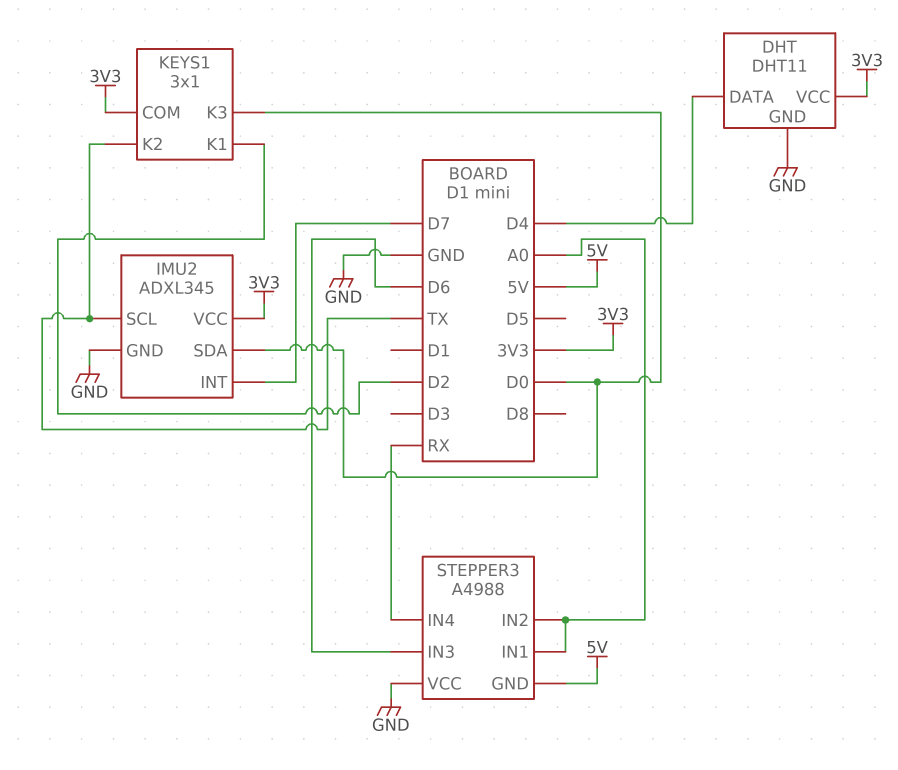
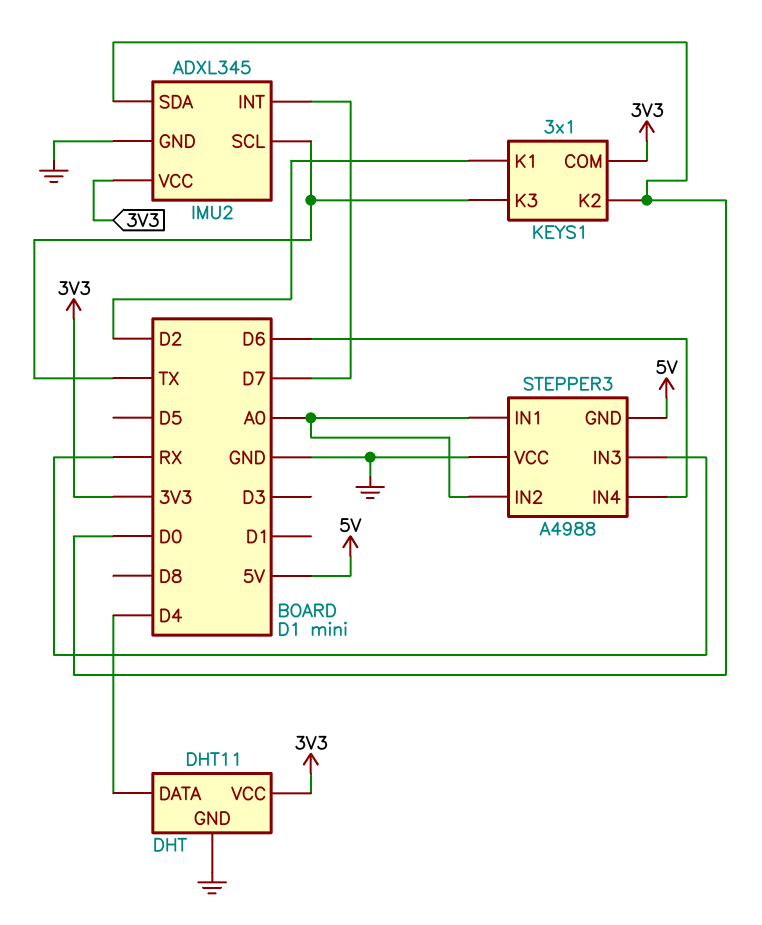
KEYS1 pin K2: TX -> D0
KEYS1 pin K3: D0 -> TX
STEPPER3 pin IN3: D6 -> RX
STEPPER3 pin IN4: RX -> D6

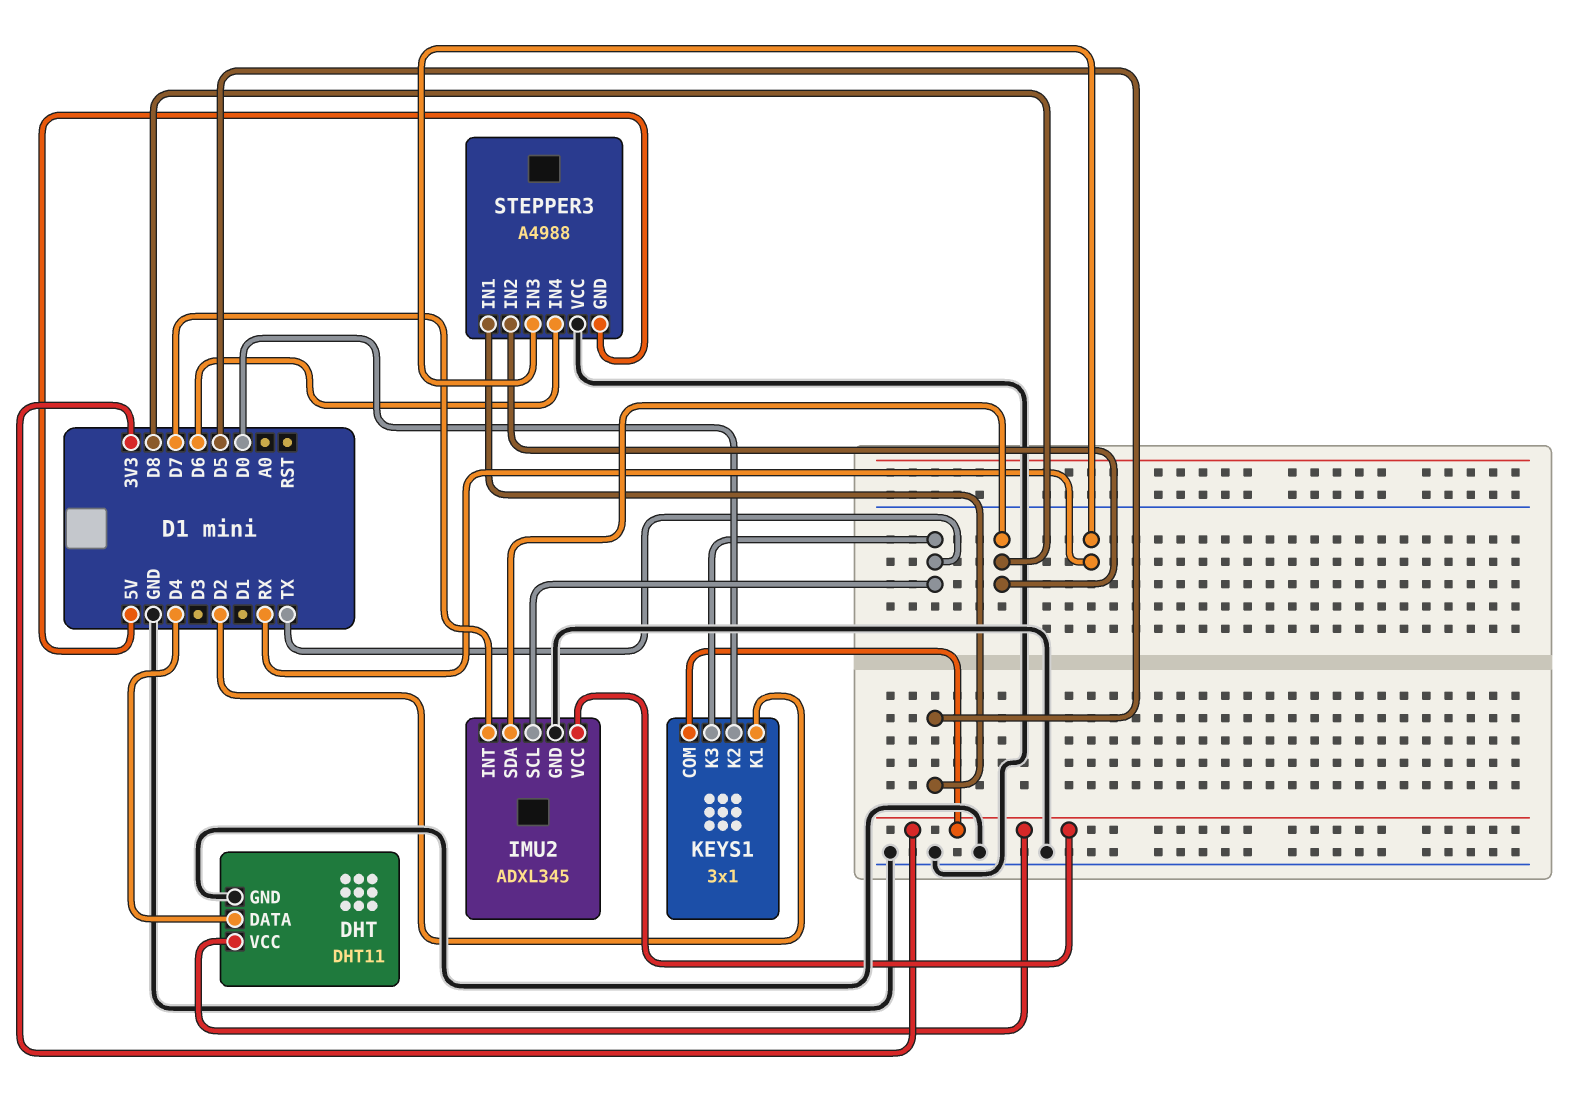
IMU2 pin SDA: D0 -> D8
STEPPER3 pin IN1: A0 -> D5
STEPPER3 pin IN2: A0 -> D8

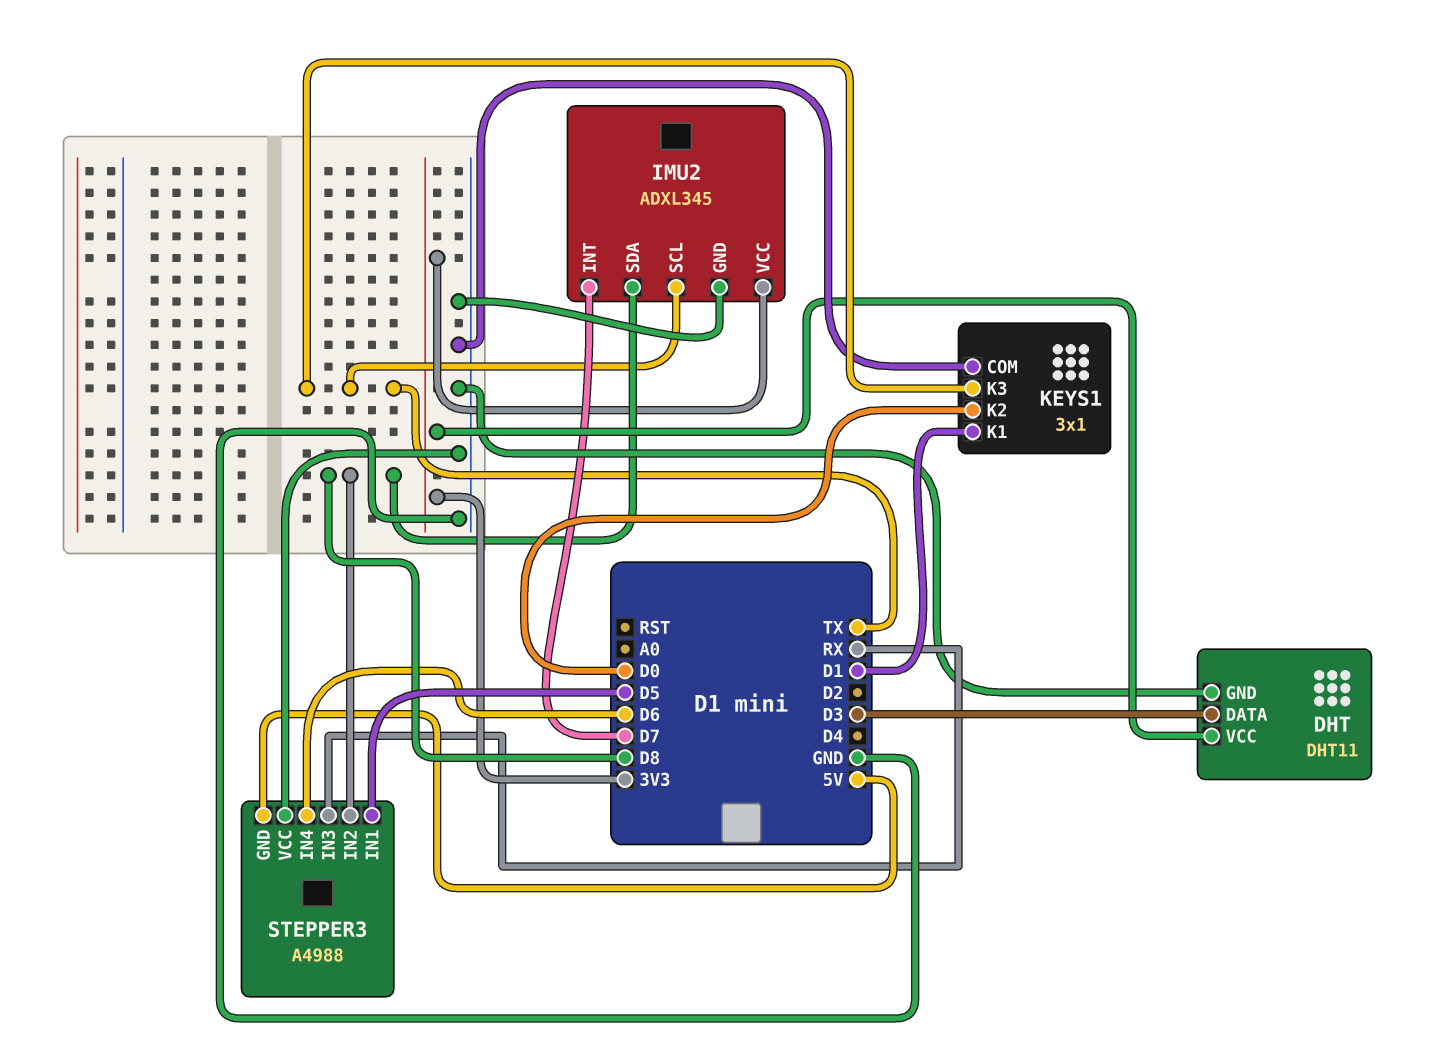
DHT pin DATA: D4 -> D3
KEYS1 pin COM: 3V3 -> GND
KEYS1 pin K1: D2 -> D1

